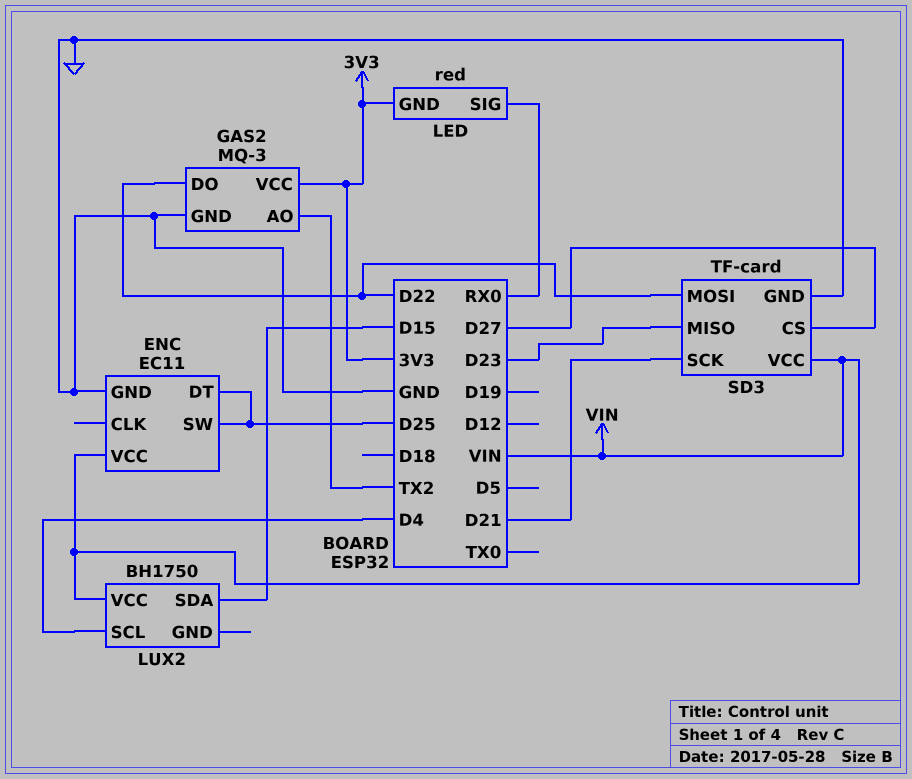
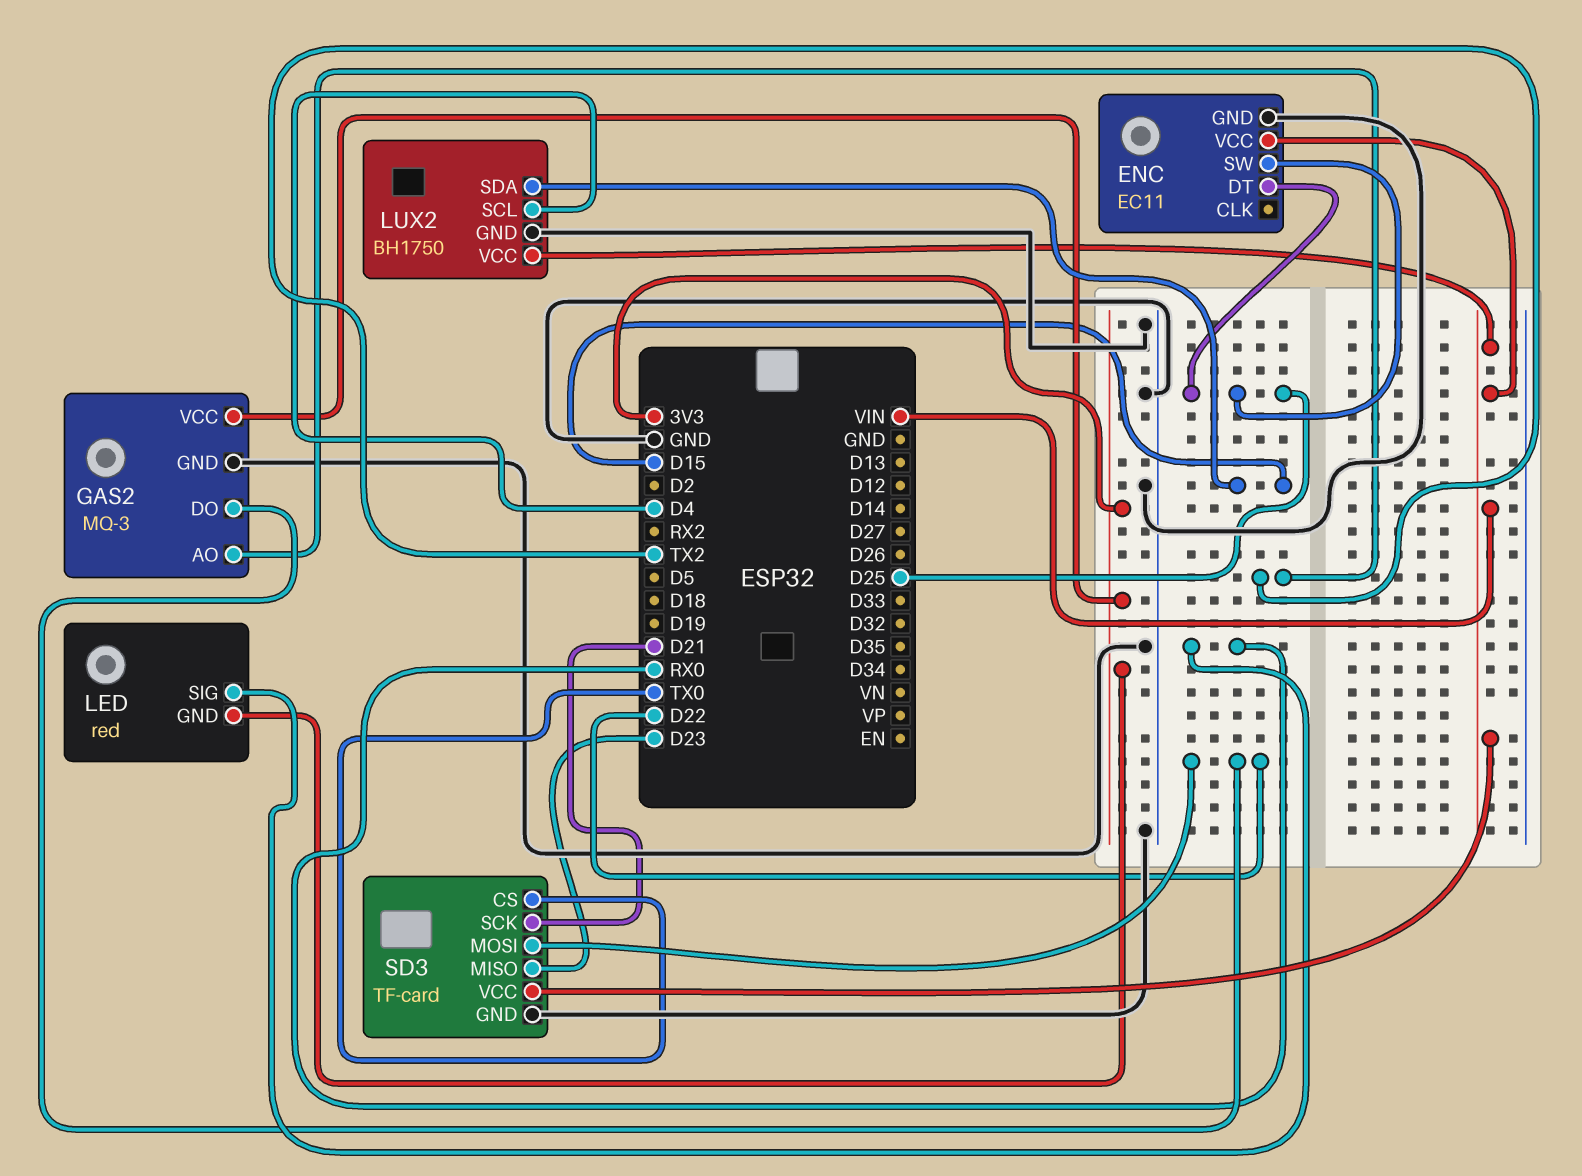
LUX2 pin GND: none -> GND
SD3 pin CS: D27 -> TX0

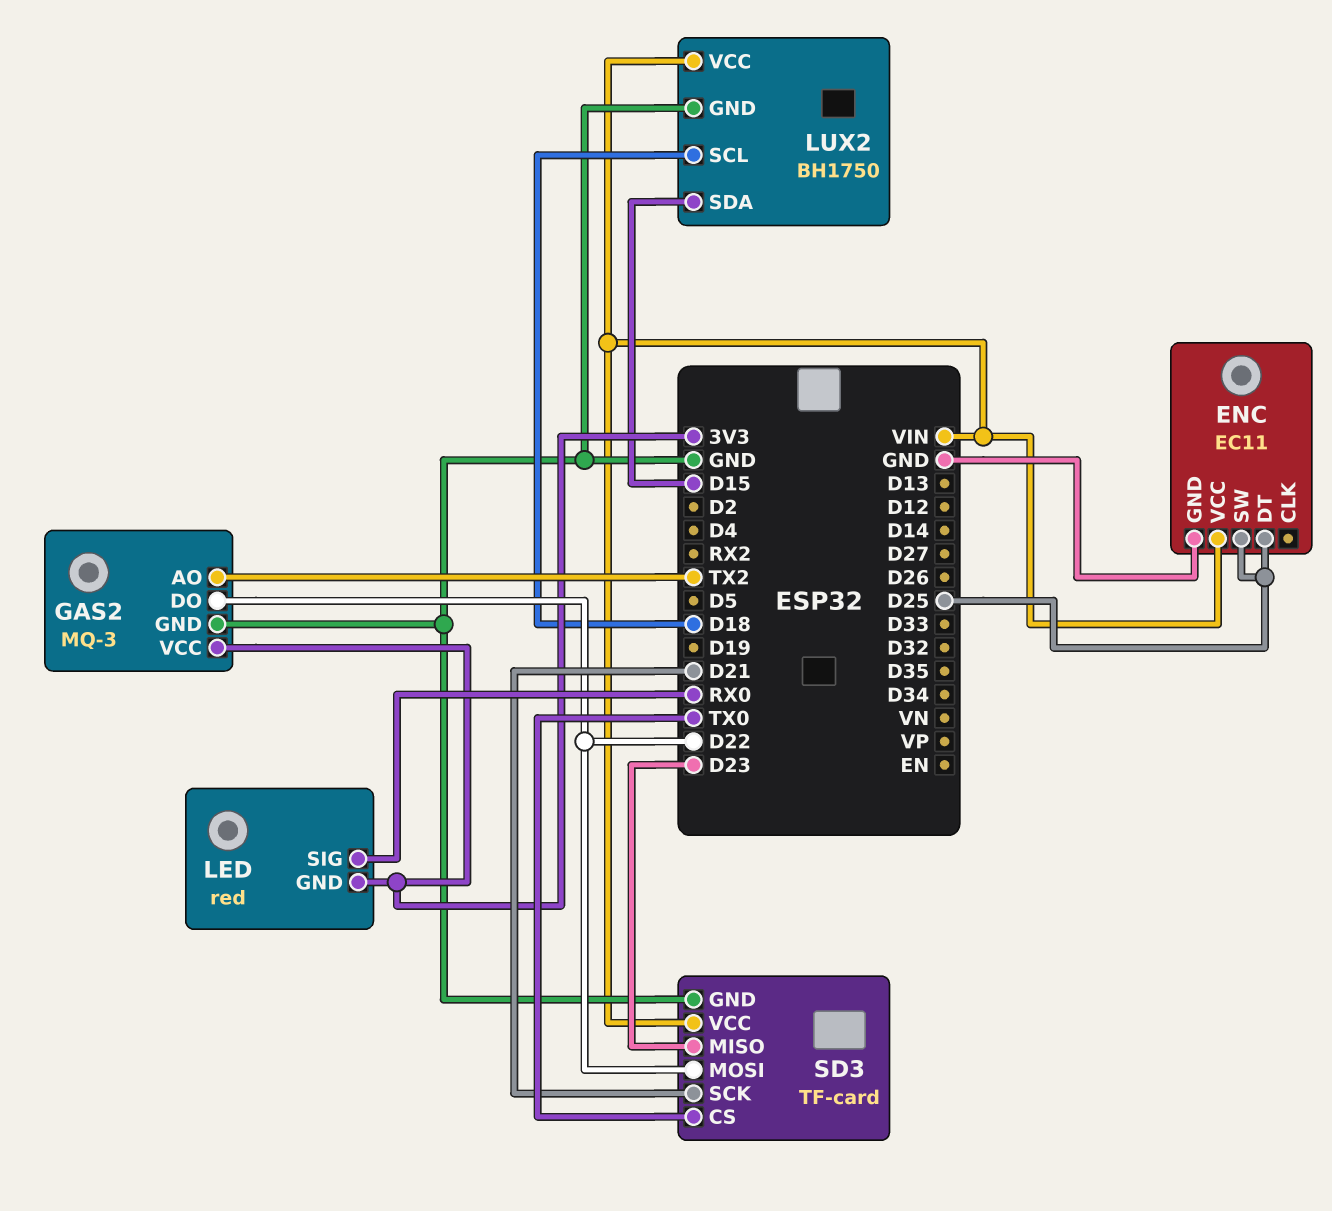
LUX2 pin SCL: D4 -> D18

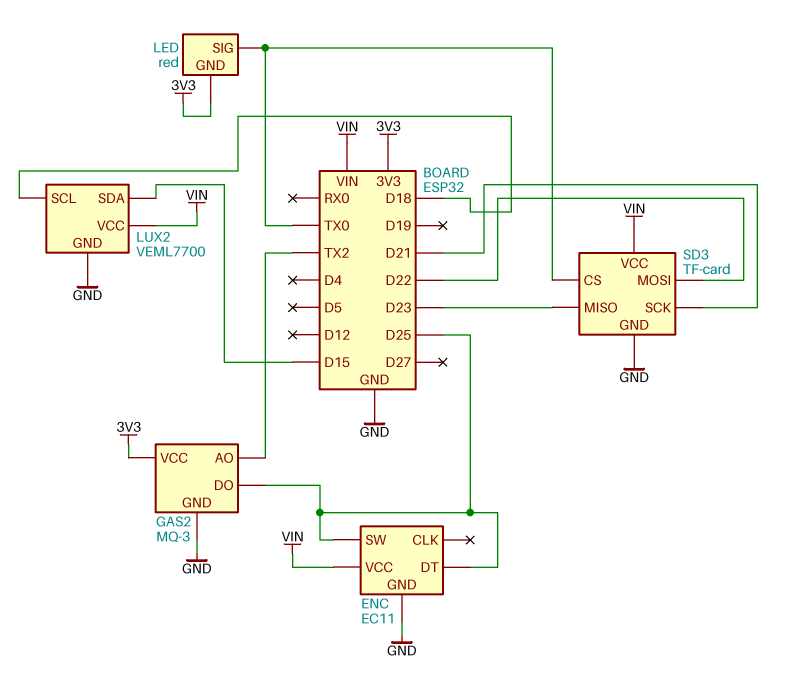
GAS2 pin DO: D22 -> D25
LED pin SIG: RX0 -> TX0
LUX2: BH1750 -> VEML7700

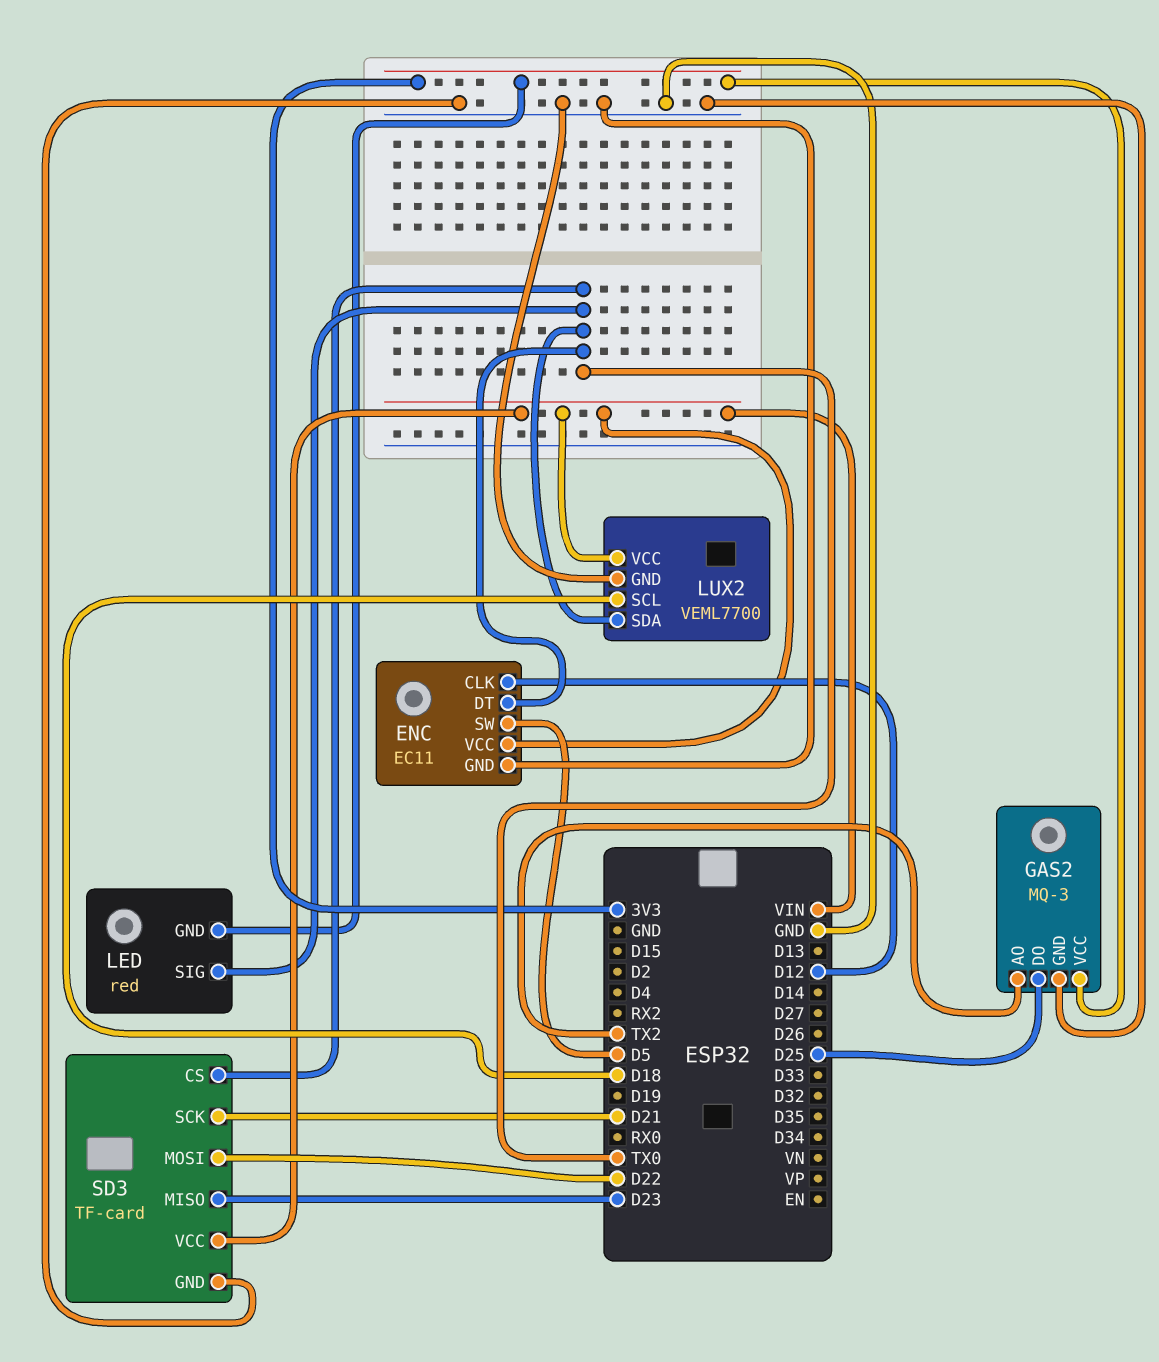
ENC pin CLK: none -> D12
ENC pin DT: D25 -> TX0
ENC pin SW: D25 -> D5
LUX2 pin SDA: D15 -> TX0

